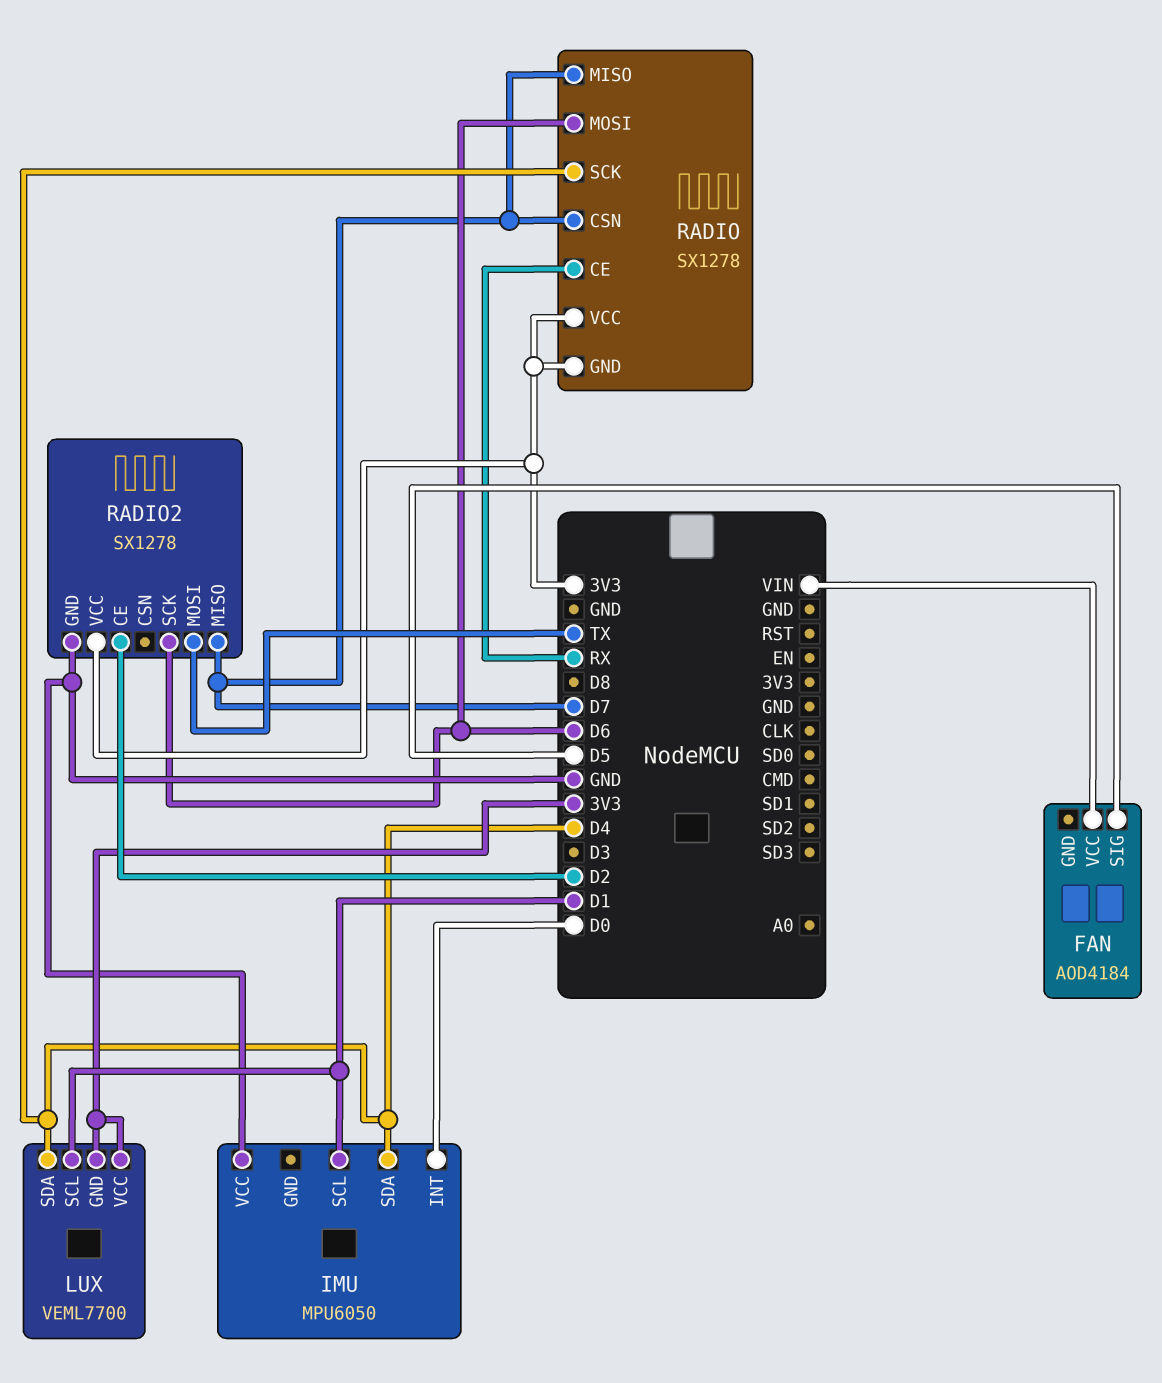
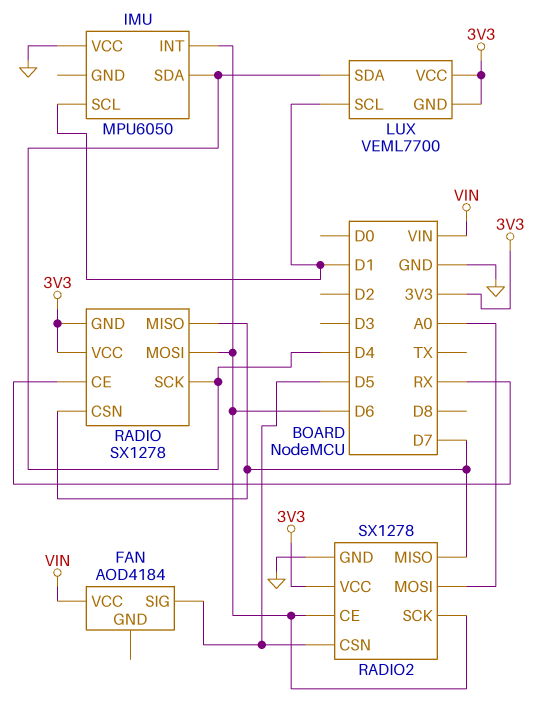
IMU pin INT: D0 -> D6
RADIO2 pin CE: D2 -> D6
RADIO2 pin CSN: none -> D5
RADIO2 pin MOSI: TX -> A0

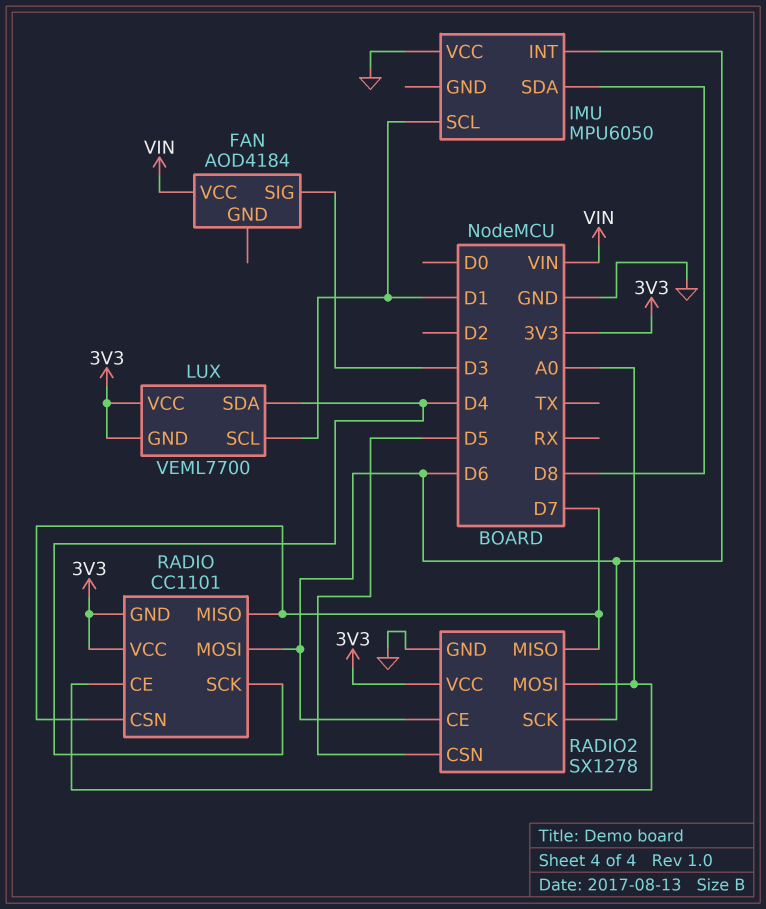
FAN pin SIG: D5 -> D3
IMU pin SDA: D4 -> D8
RADIO: SX1278 -> CC1101
RADIO pin CE: RX -> A0

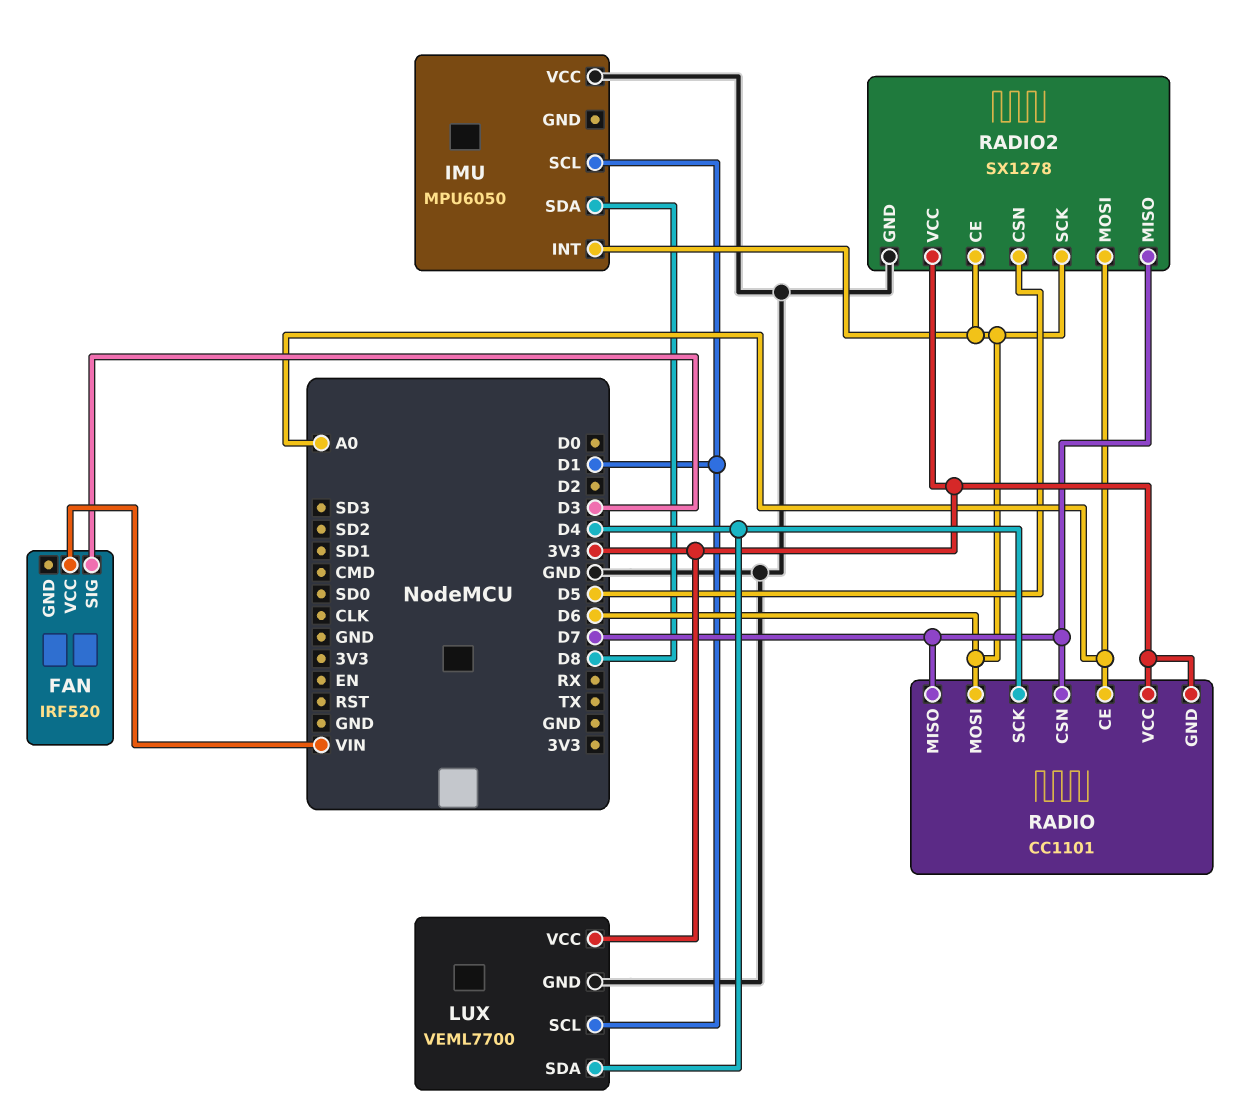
FAN: AOD4184 -> IRF520
LUX pin GND: 3V3 -> GND

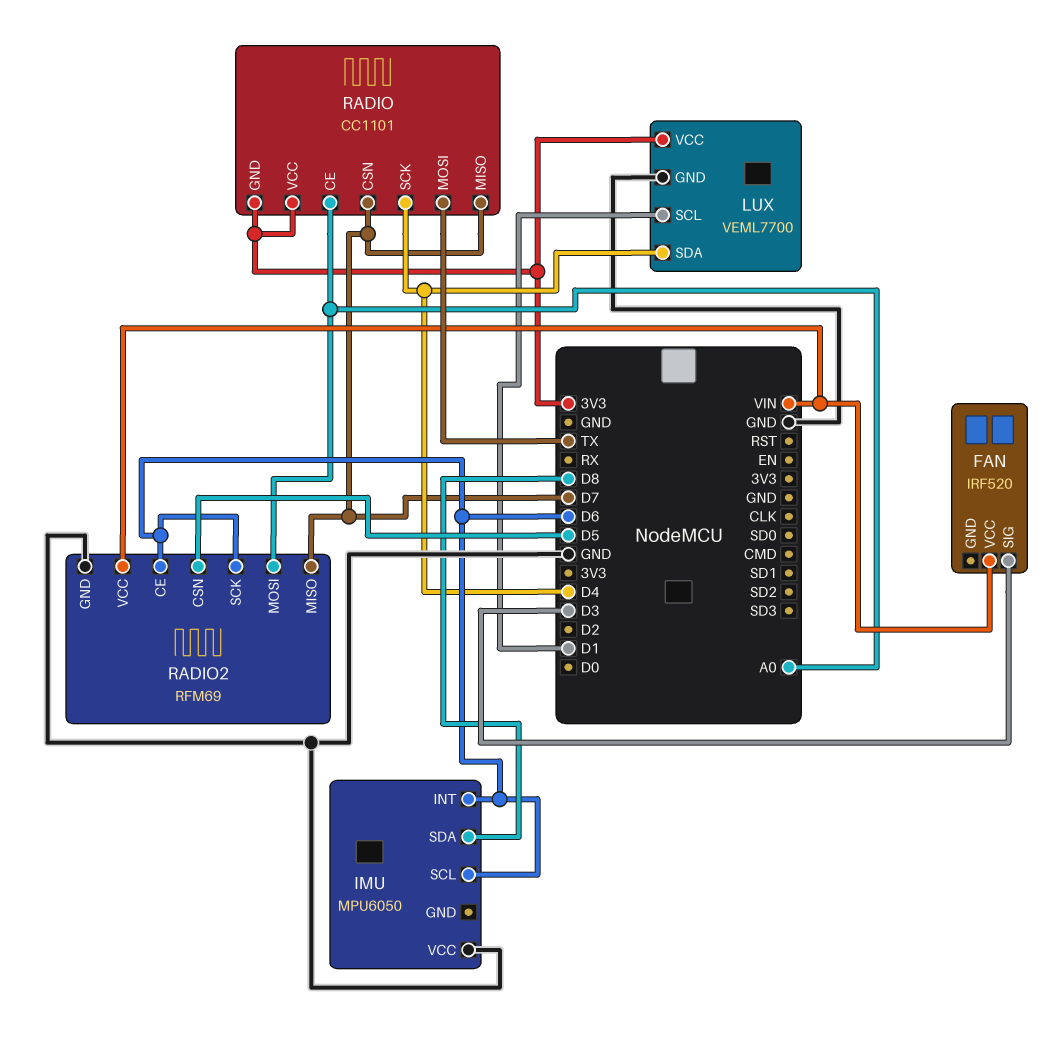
IMU pin SCL: D1 -> D6
RADIO pin MOSI: D6 -> TX
RADIO2: SX1278 -> RFM69
RADIO2 pin VCC: 3V3 -> VIN

